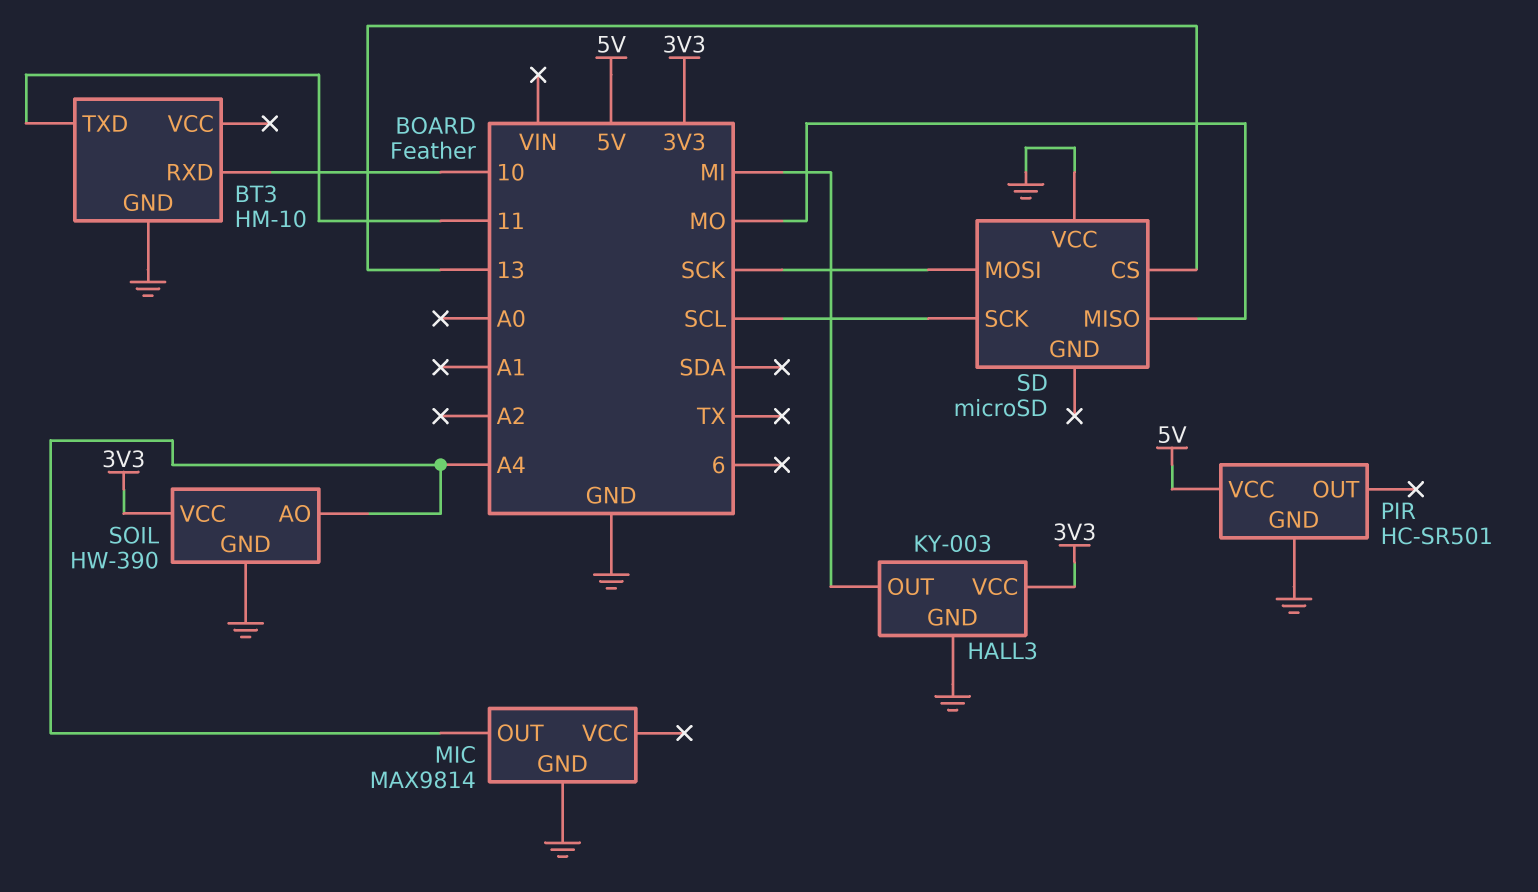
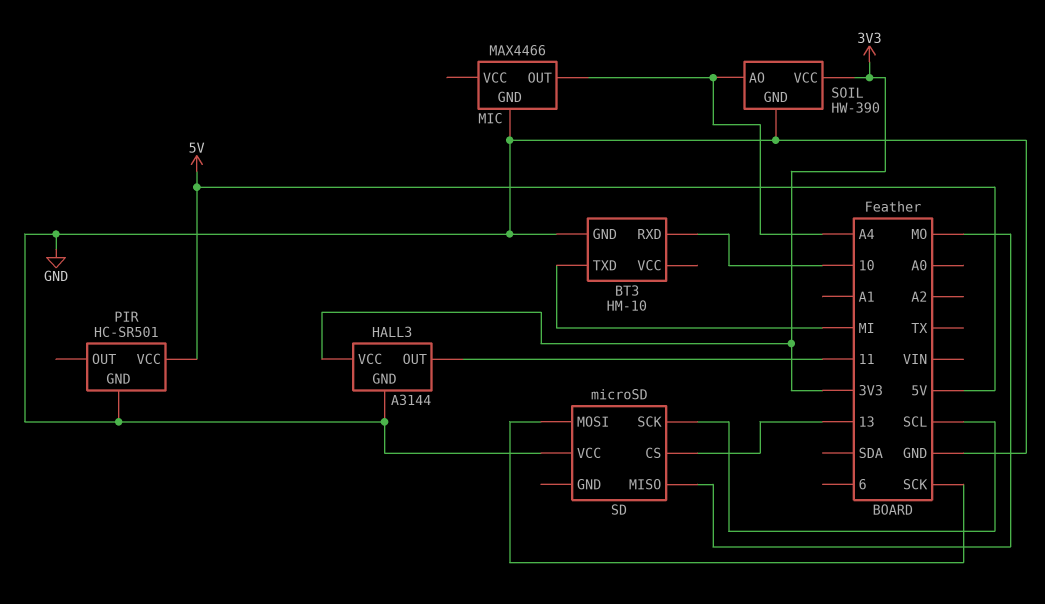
BT3 pin TXD: 11 -> MI
HALL3: KY-003 -> A3144
HALL3 pin OUT: MI -> 11
MIC: MAX9814 -> MAX4466

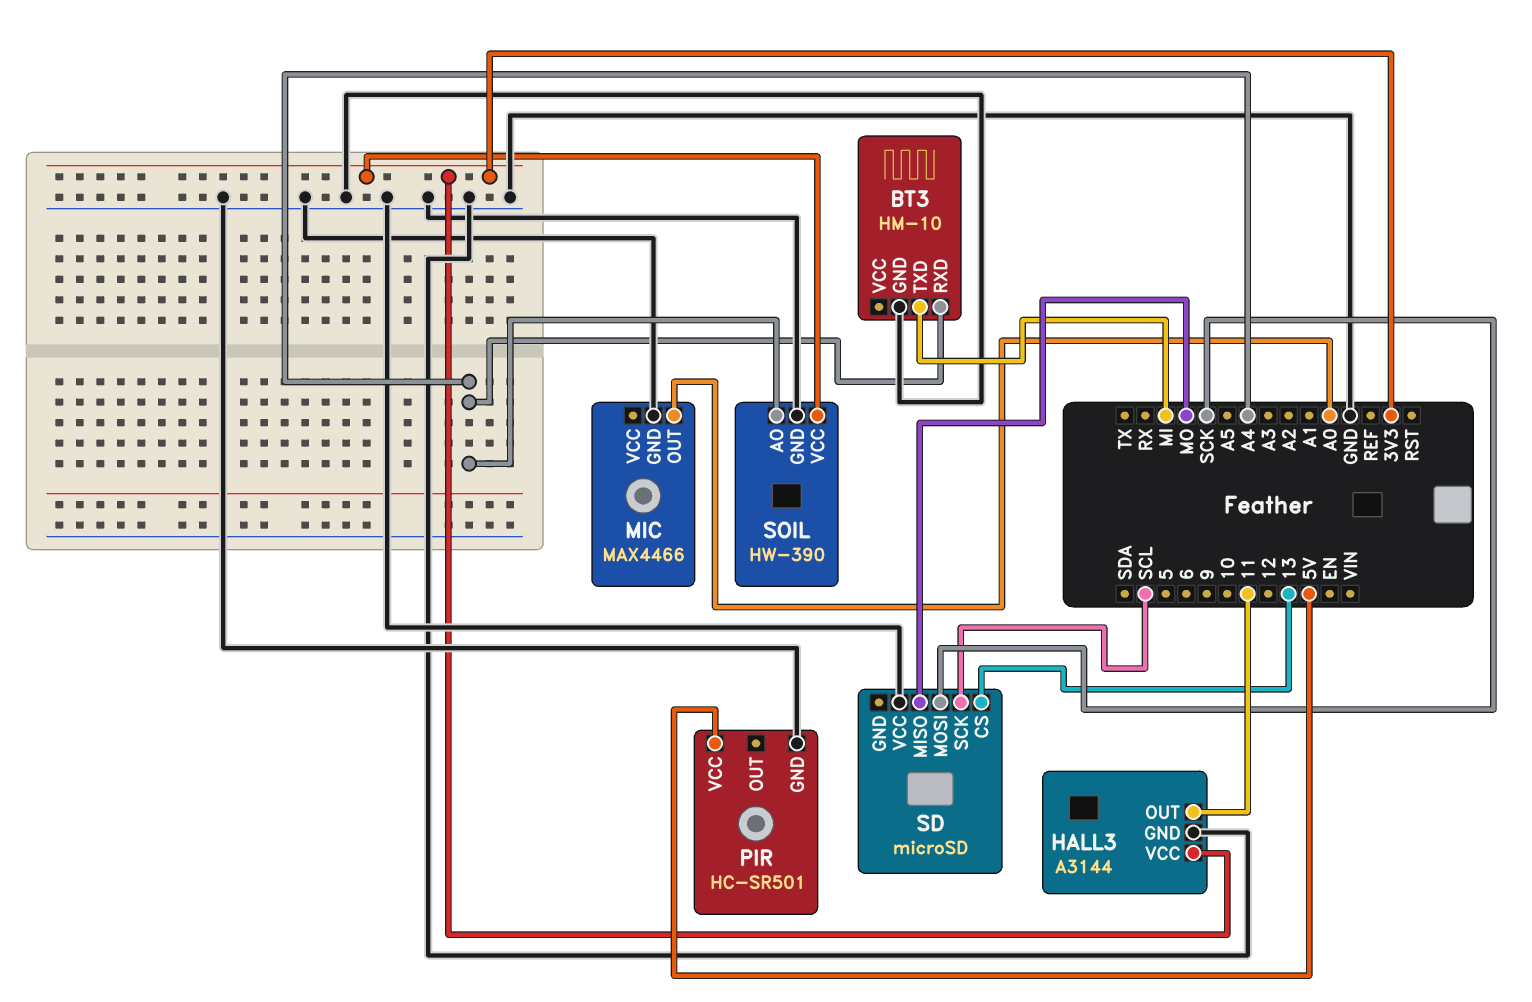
BT3 pin RXD: 10 -> A4
MIC pin OUT: A4 -> A0

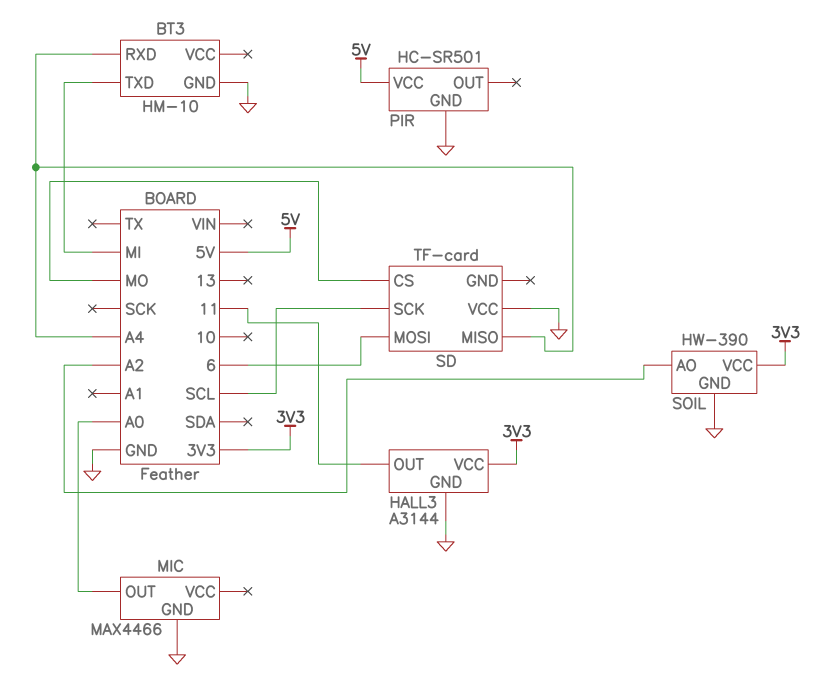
SD: microSD -> TF-card
SD pin CS: 13 -> MO
SD pin MISO: MO -> A4
SD pin MOSI: SCK -> 6
SOIL pin AO: A4 -> A2

